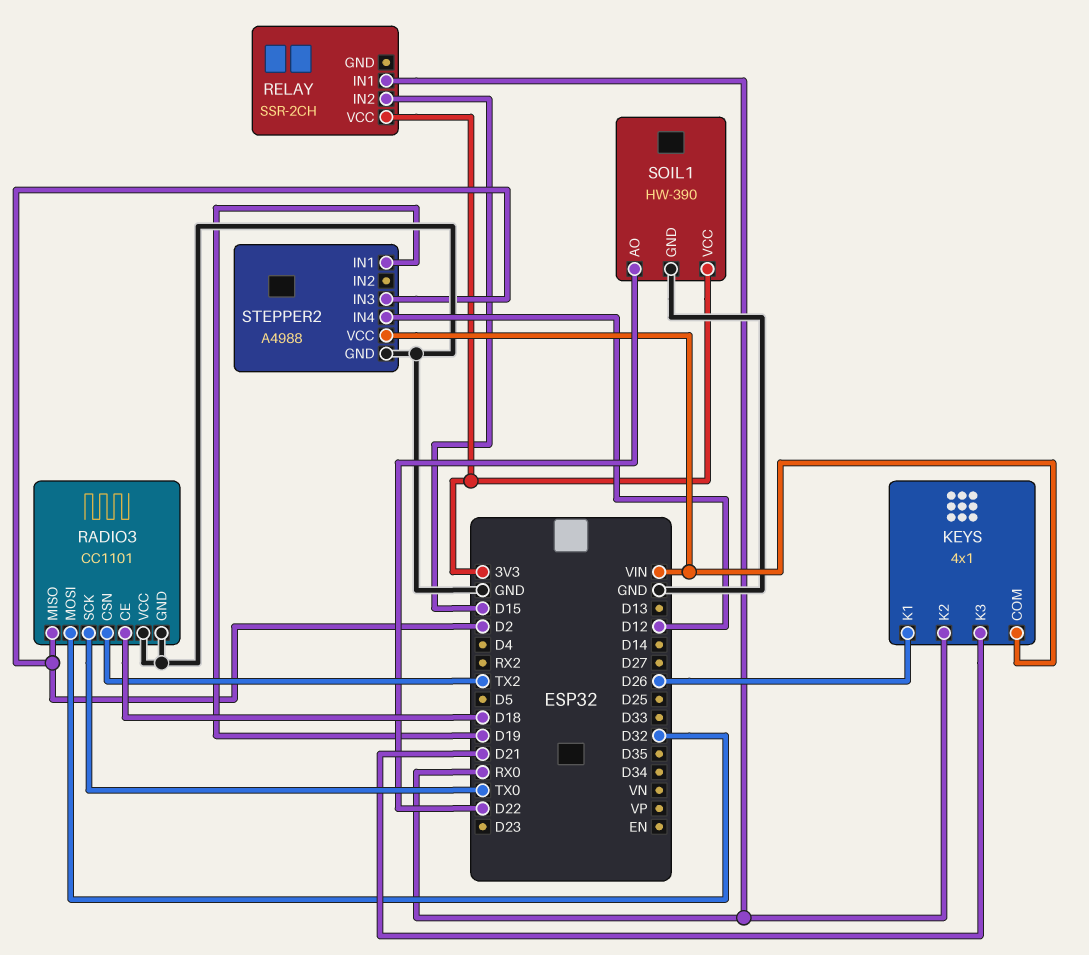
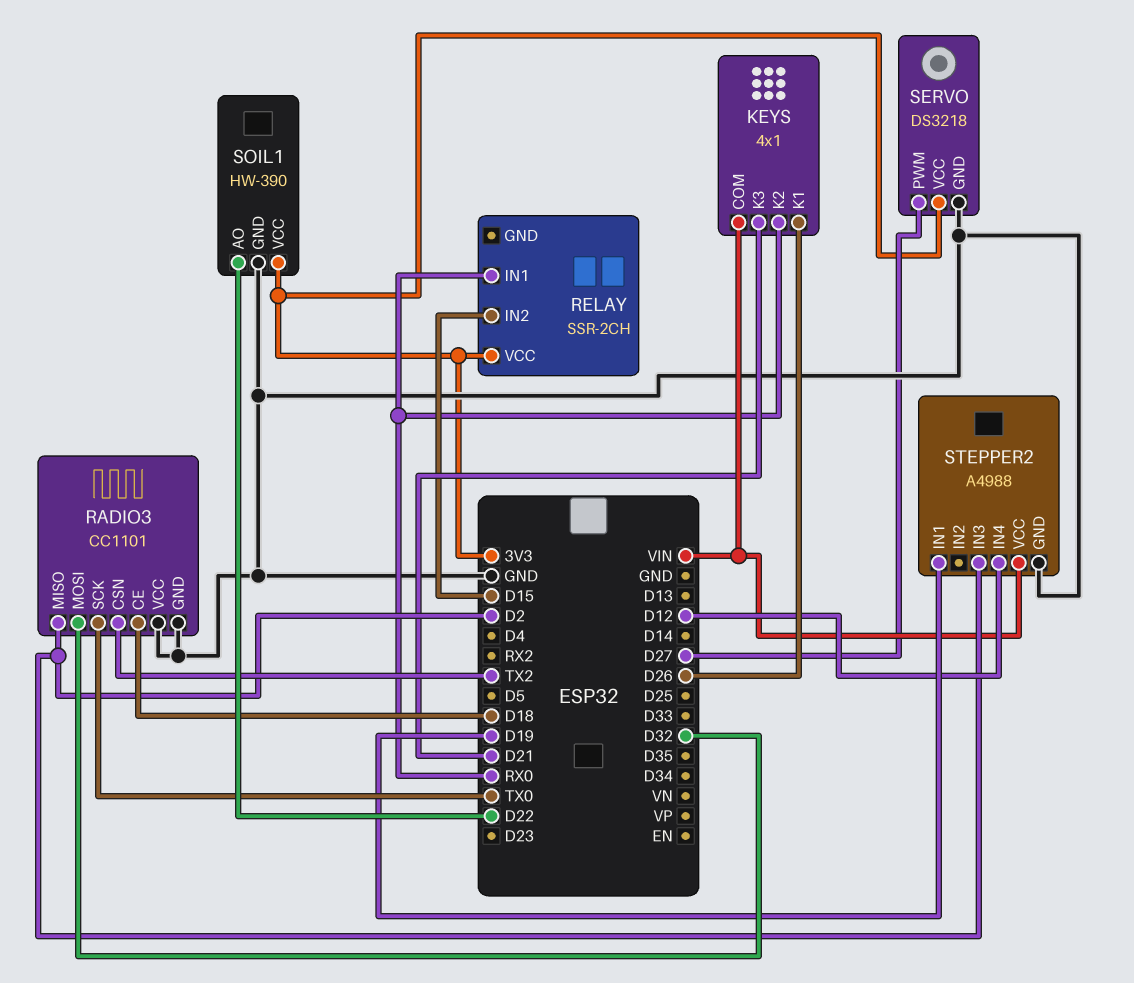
SERVO: none -> DS3218
SERVO pin GND: none -> GND
SERVO pin PWM: none -> D27
SERVO pin VCC: none -> 3V3

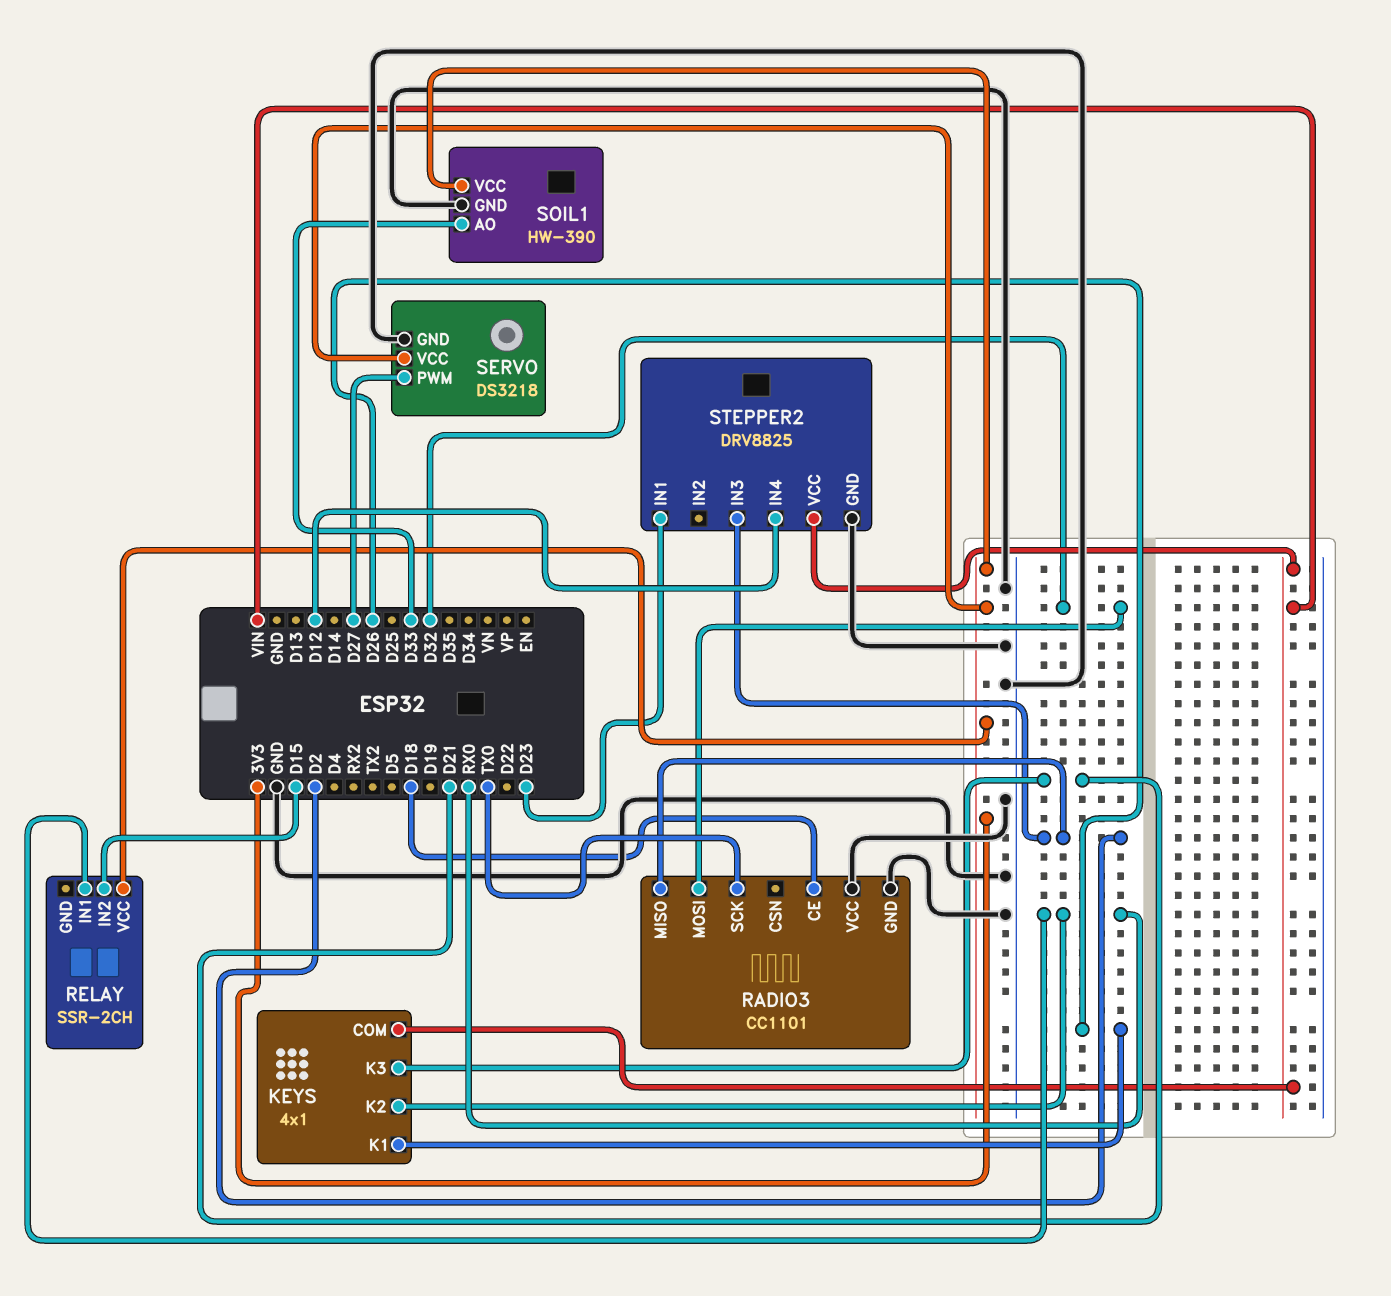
RADIO3 pin CSN: TX2 -> none
SOIL1 pin AO: D22 -> D33
STEPPER2: A4988 -> DRV8825
STEPPER2 pin IN1: D19 -> D23

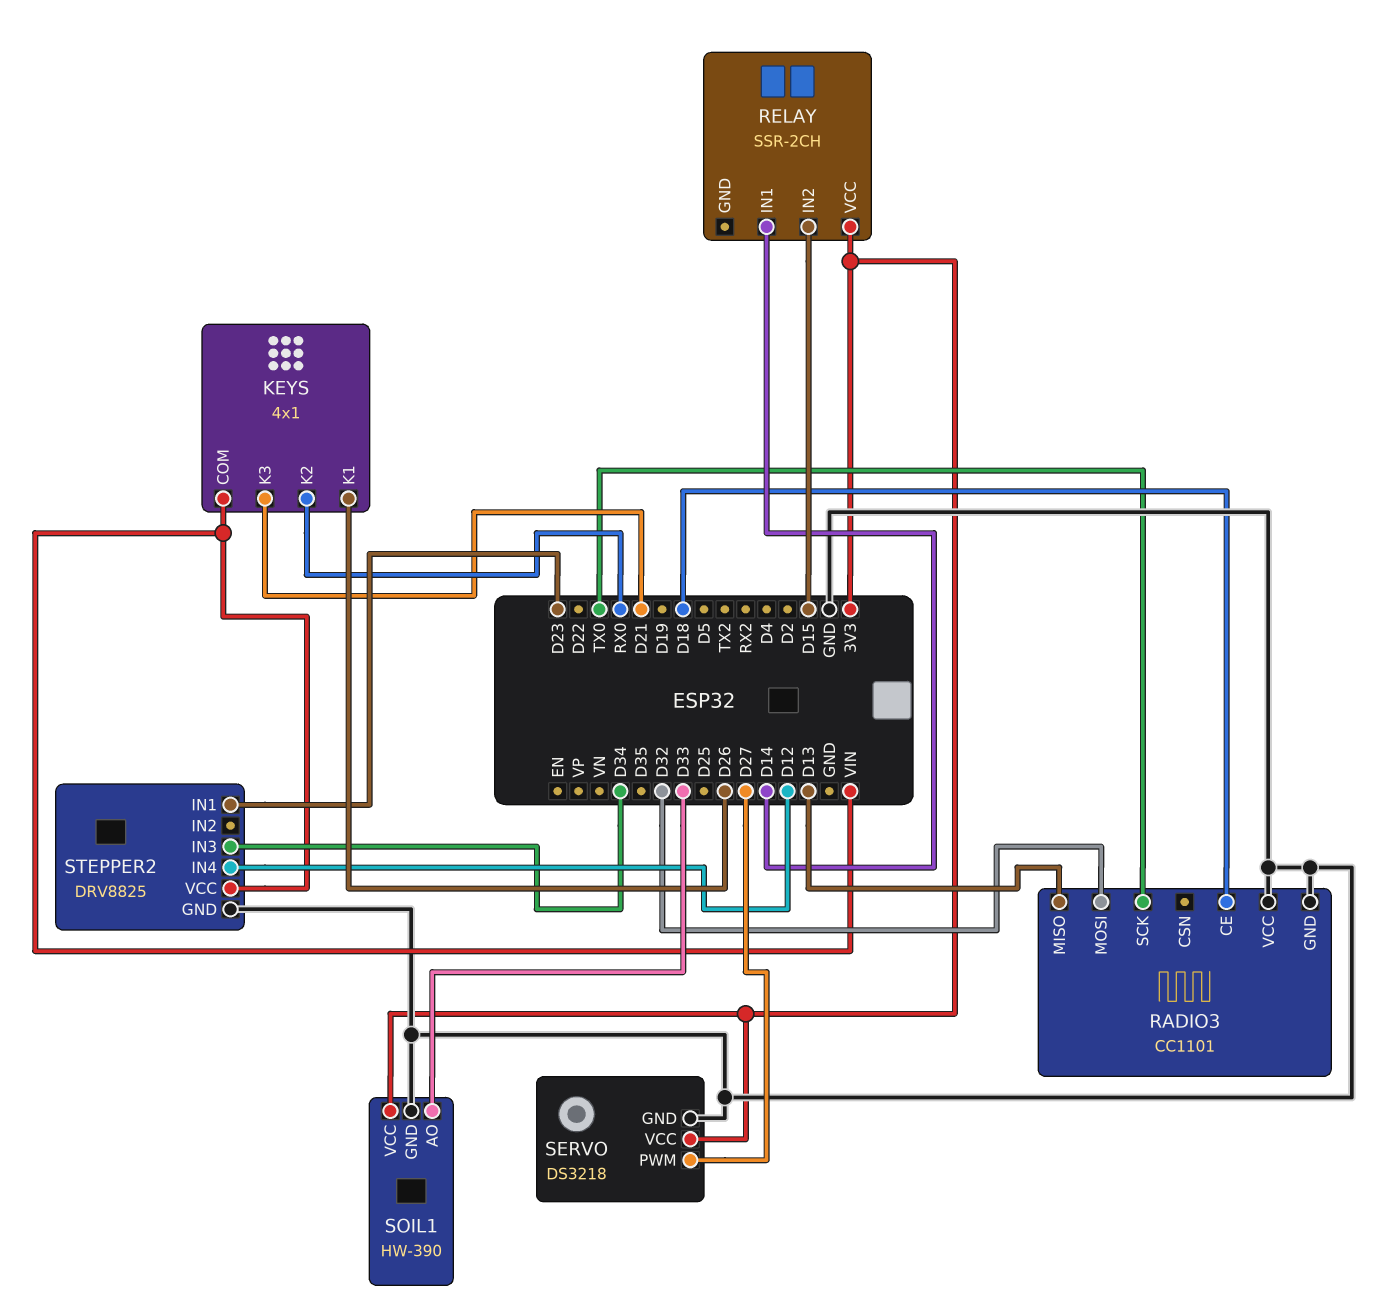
RADIO3 pin MISO: D2 -> D13
RELAY pin IN1: RX0 -> D14
STEPPER2 pin IN3: D2 -> D34

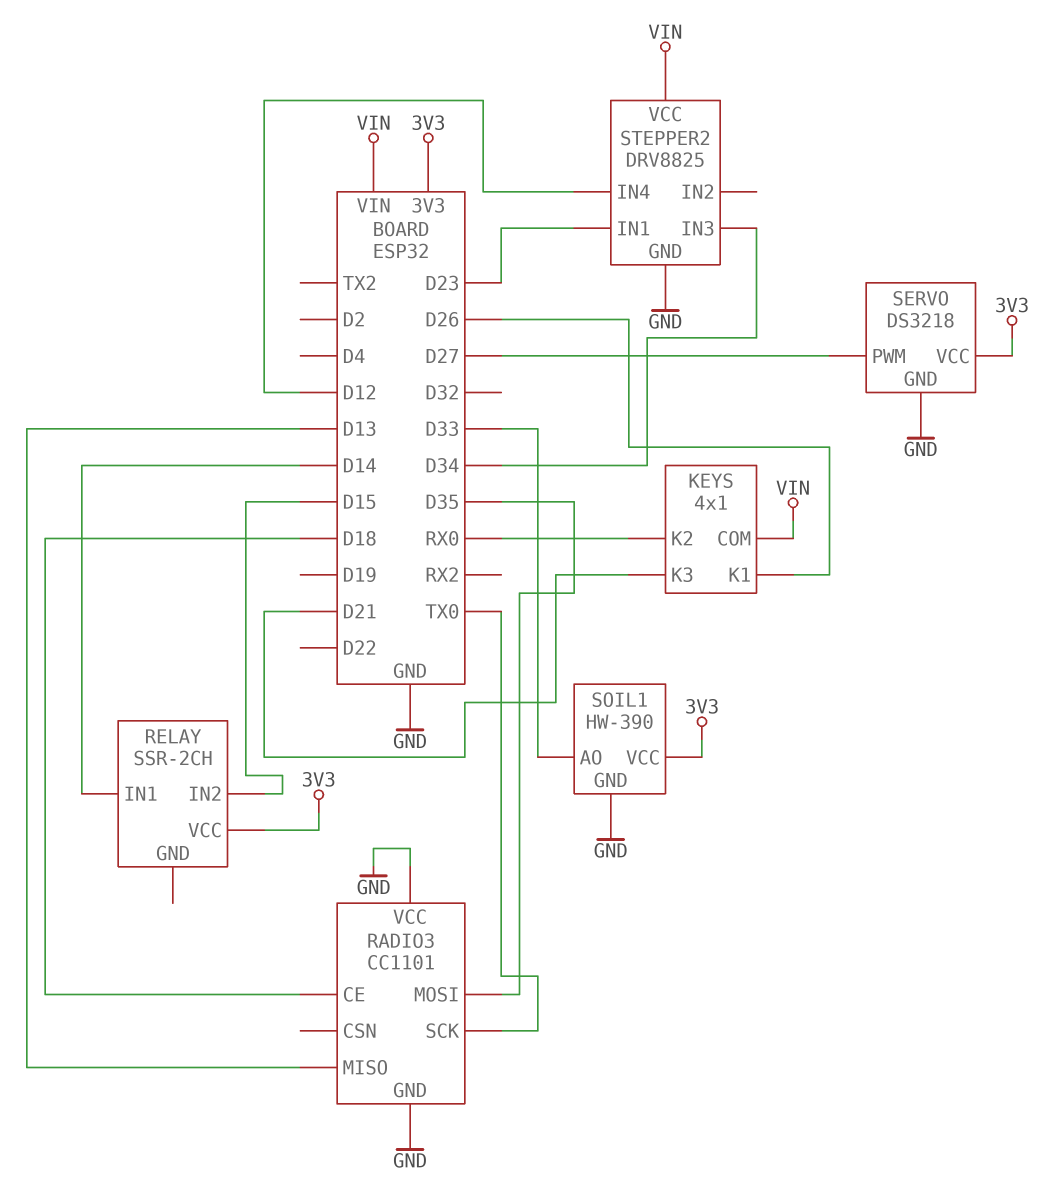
RADIO3 pin MOSI: D32 -> D35

